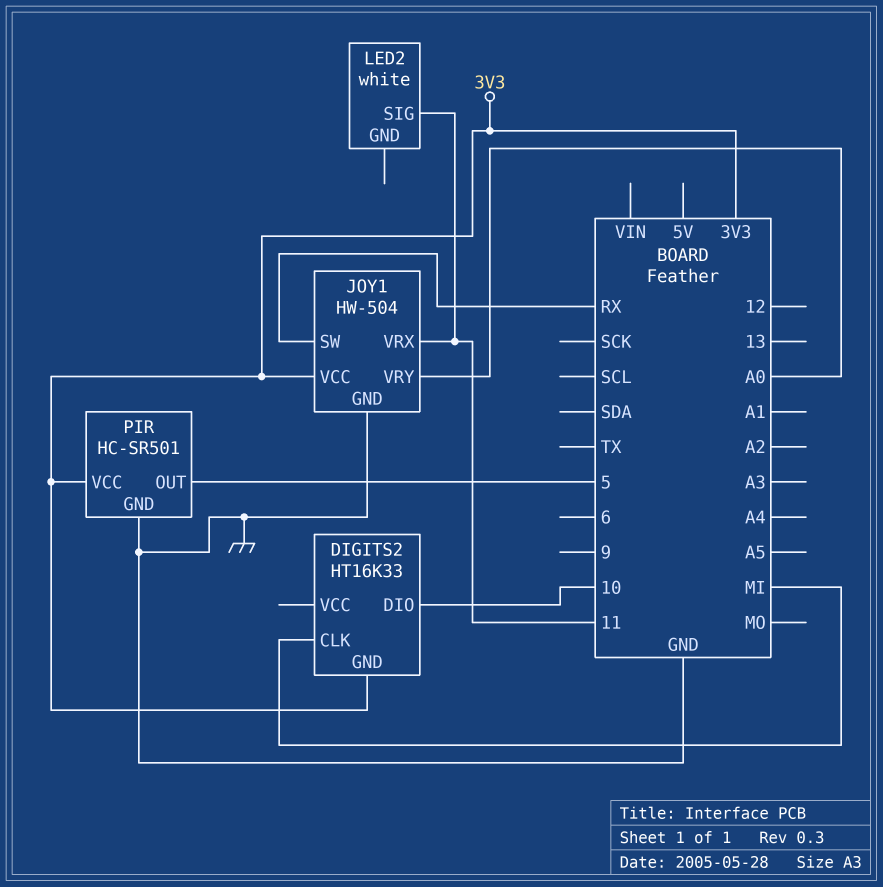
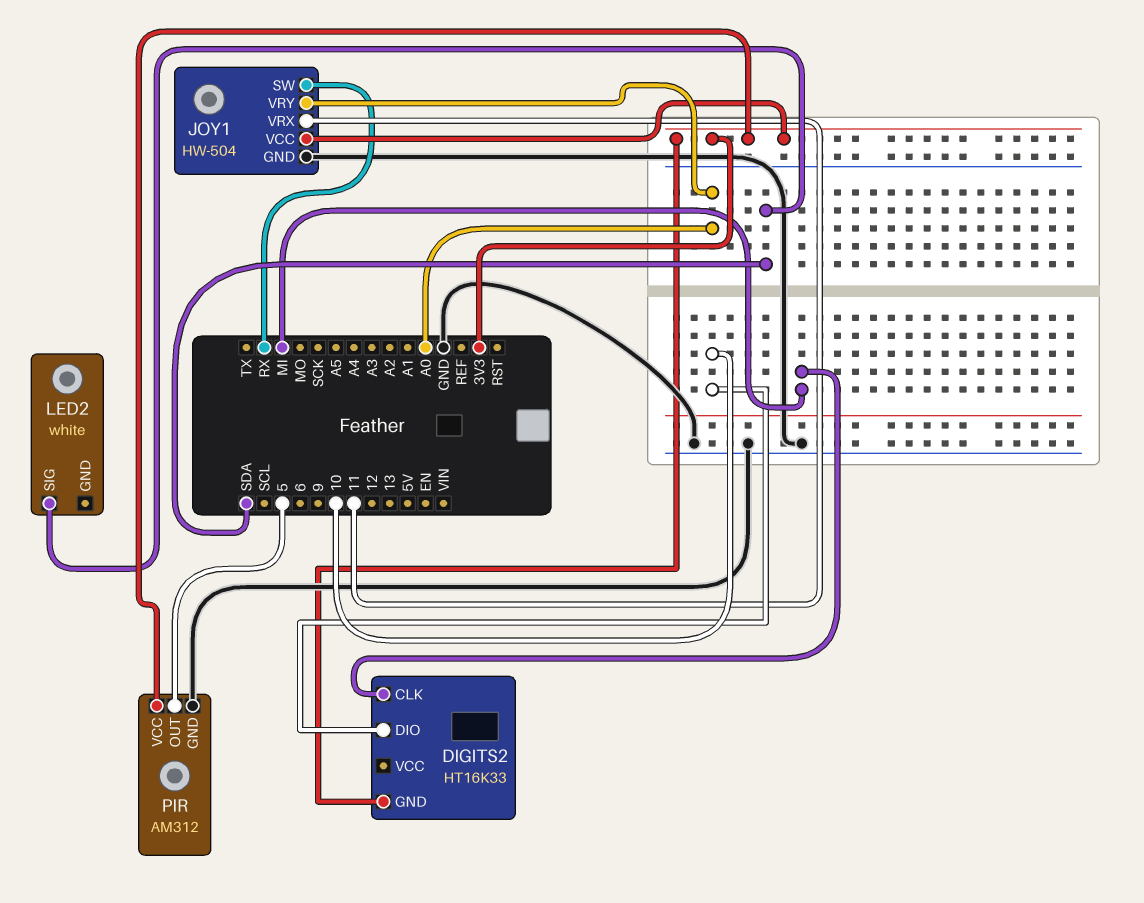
LED2 pin SIG: 11 -> SDA
PIR: HC-SR501 -> AM312

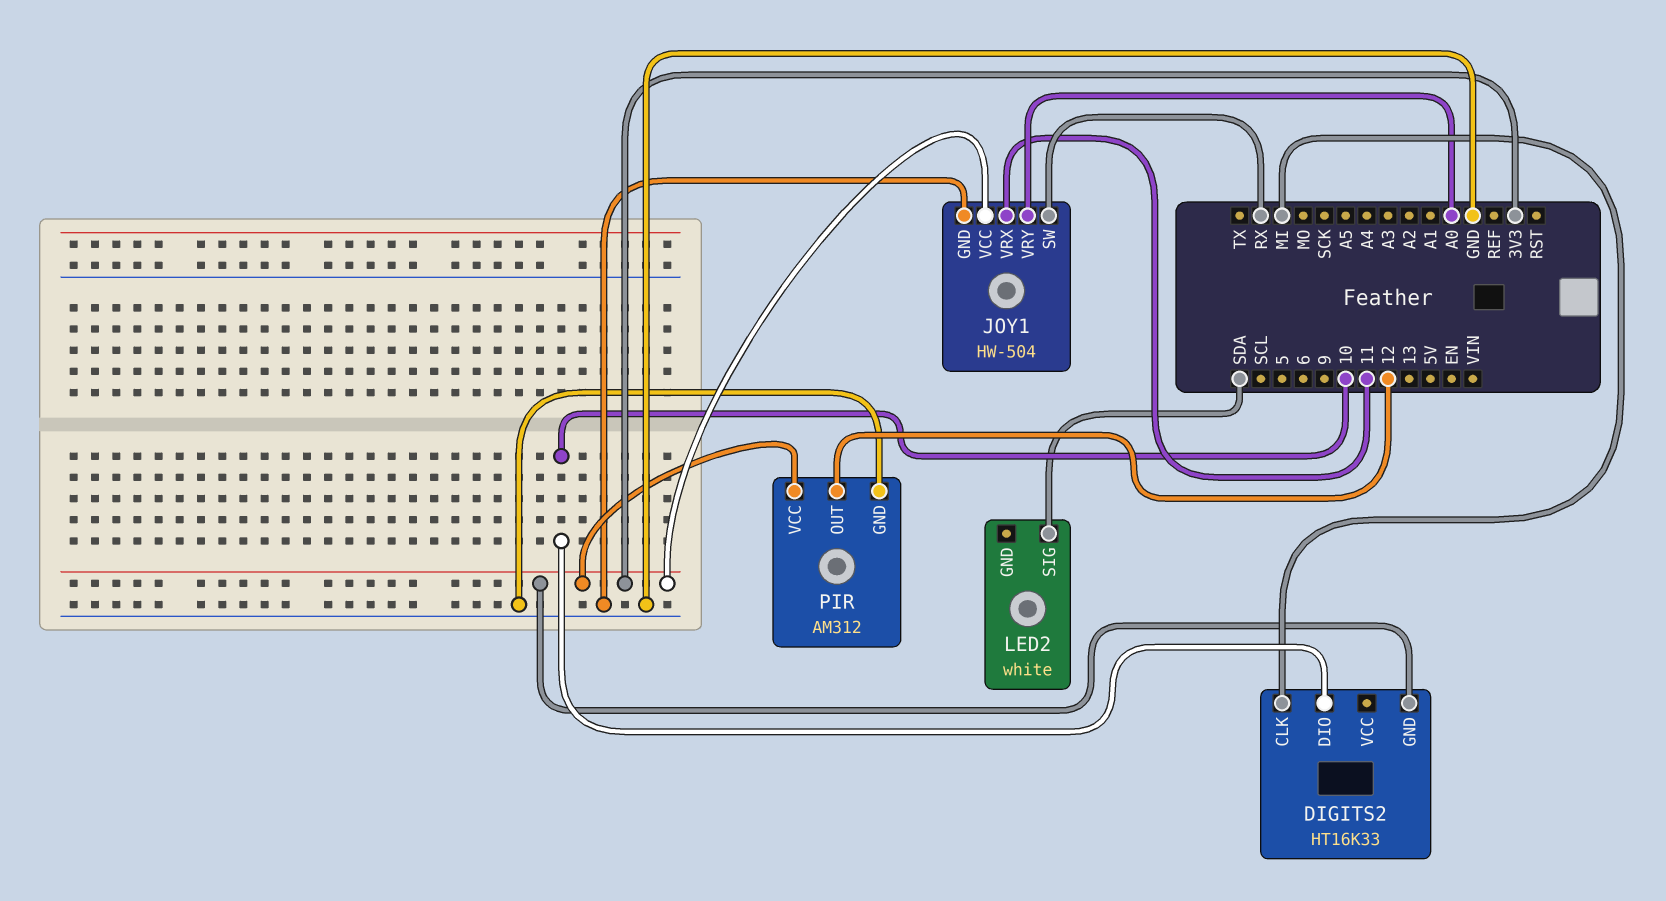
PIR pin OUT: 5 -> 12

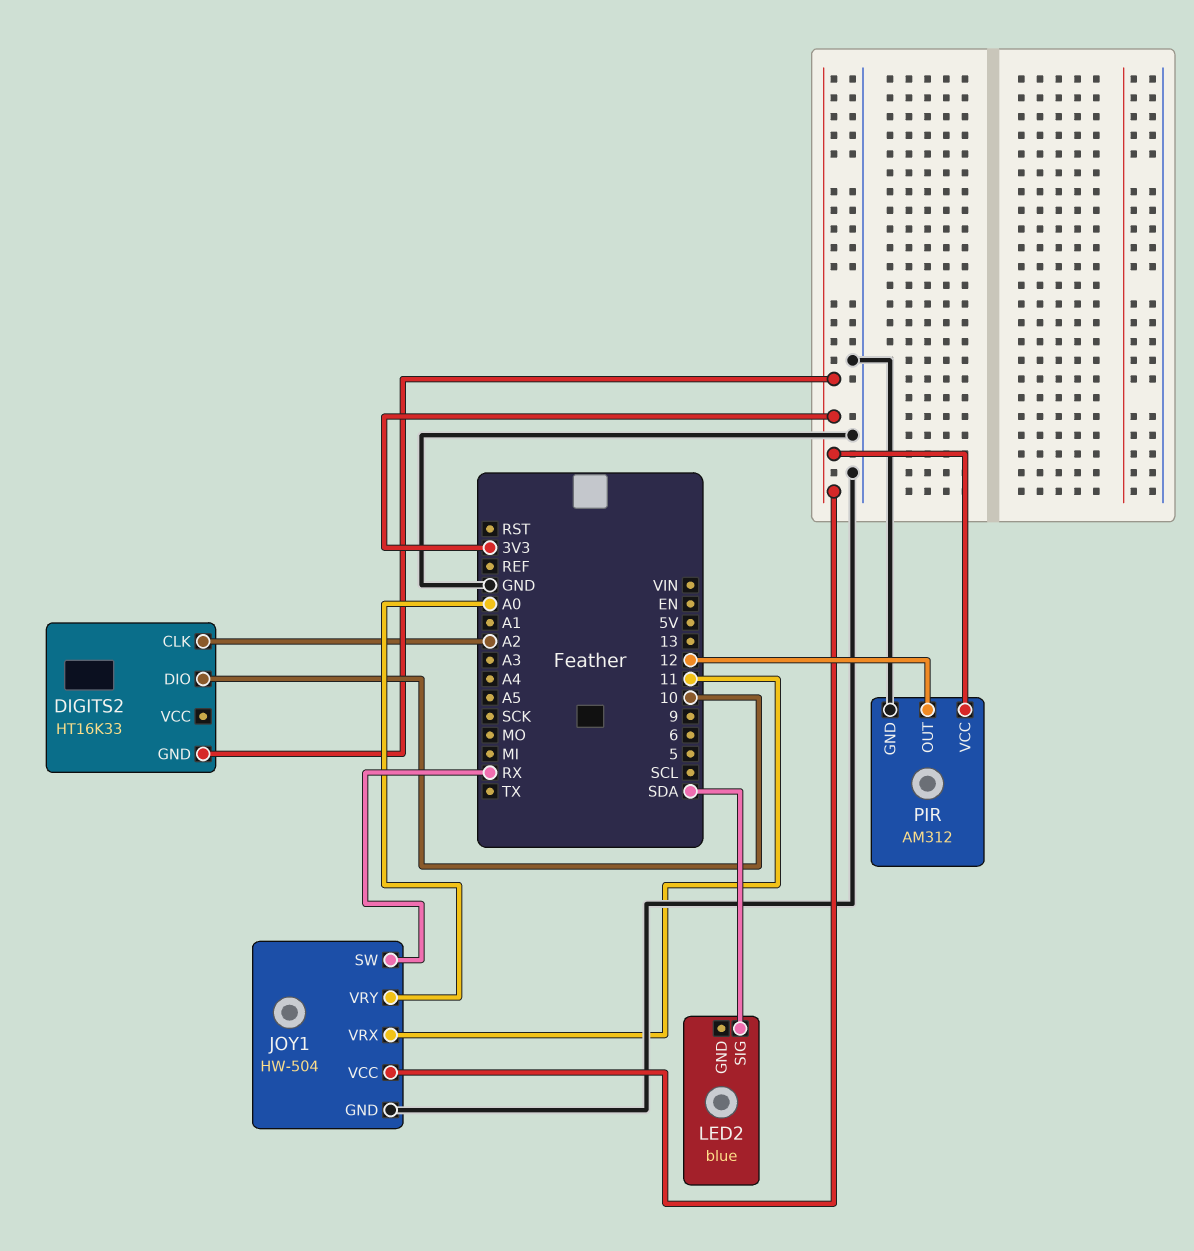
DIGITS2 pin CLK: MI -> A2
LED2: white -> blue

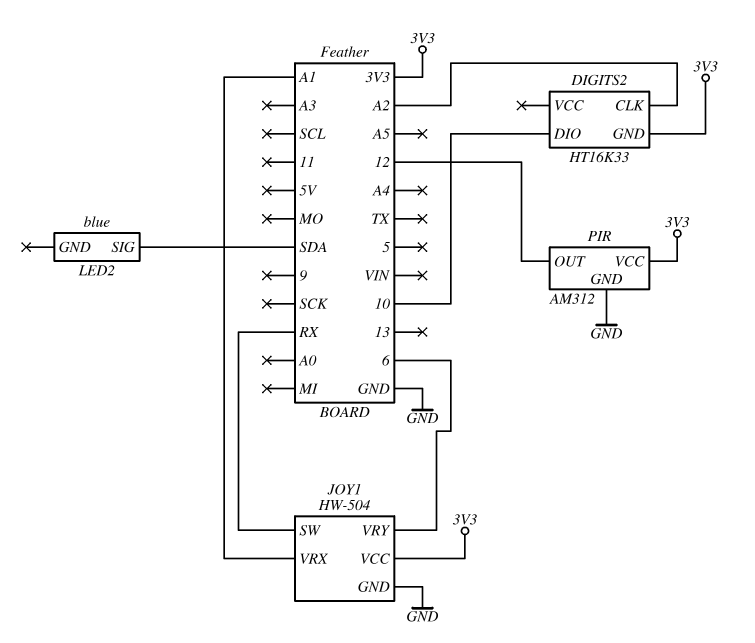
JOY1 pin VRX: 11 -> A1
JOY1 pin VRY: A0 -> 6

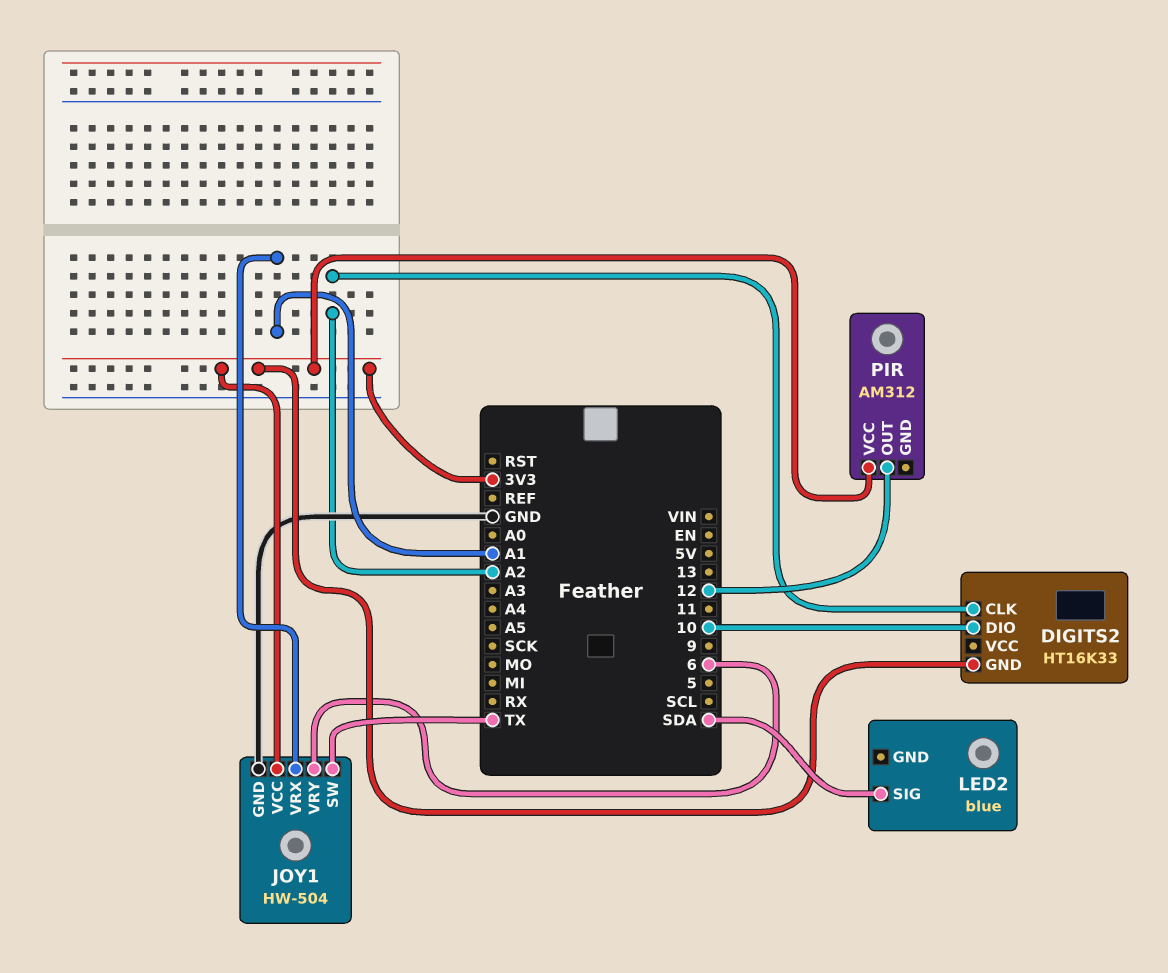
JOY1 pin SW: RX -> TX
PIR pin GND: GND -> none

